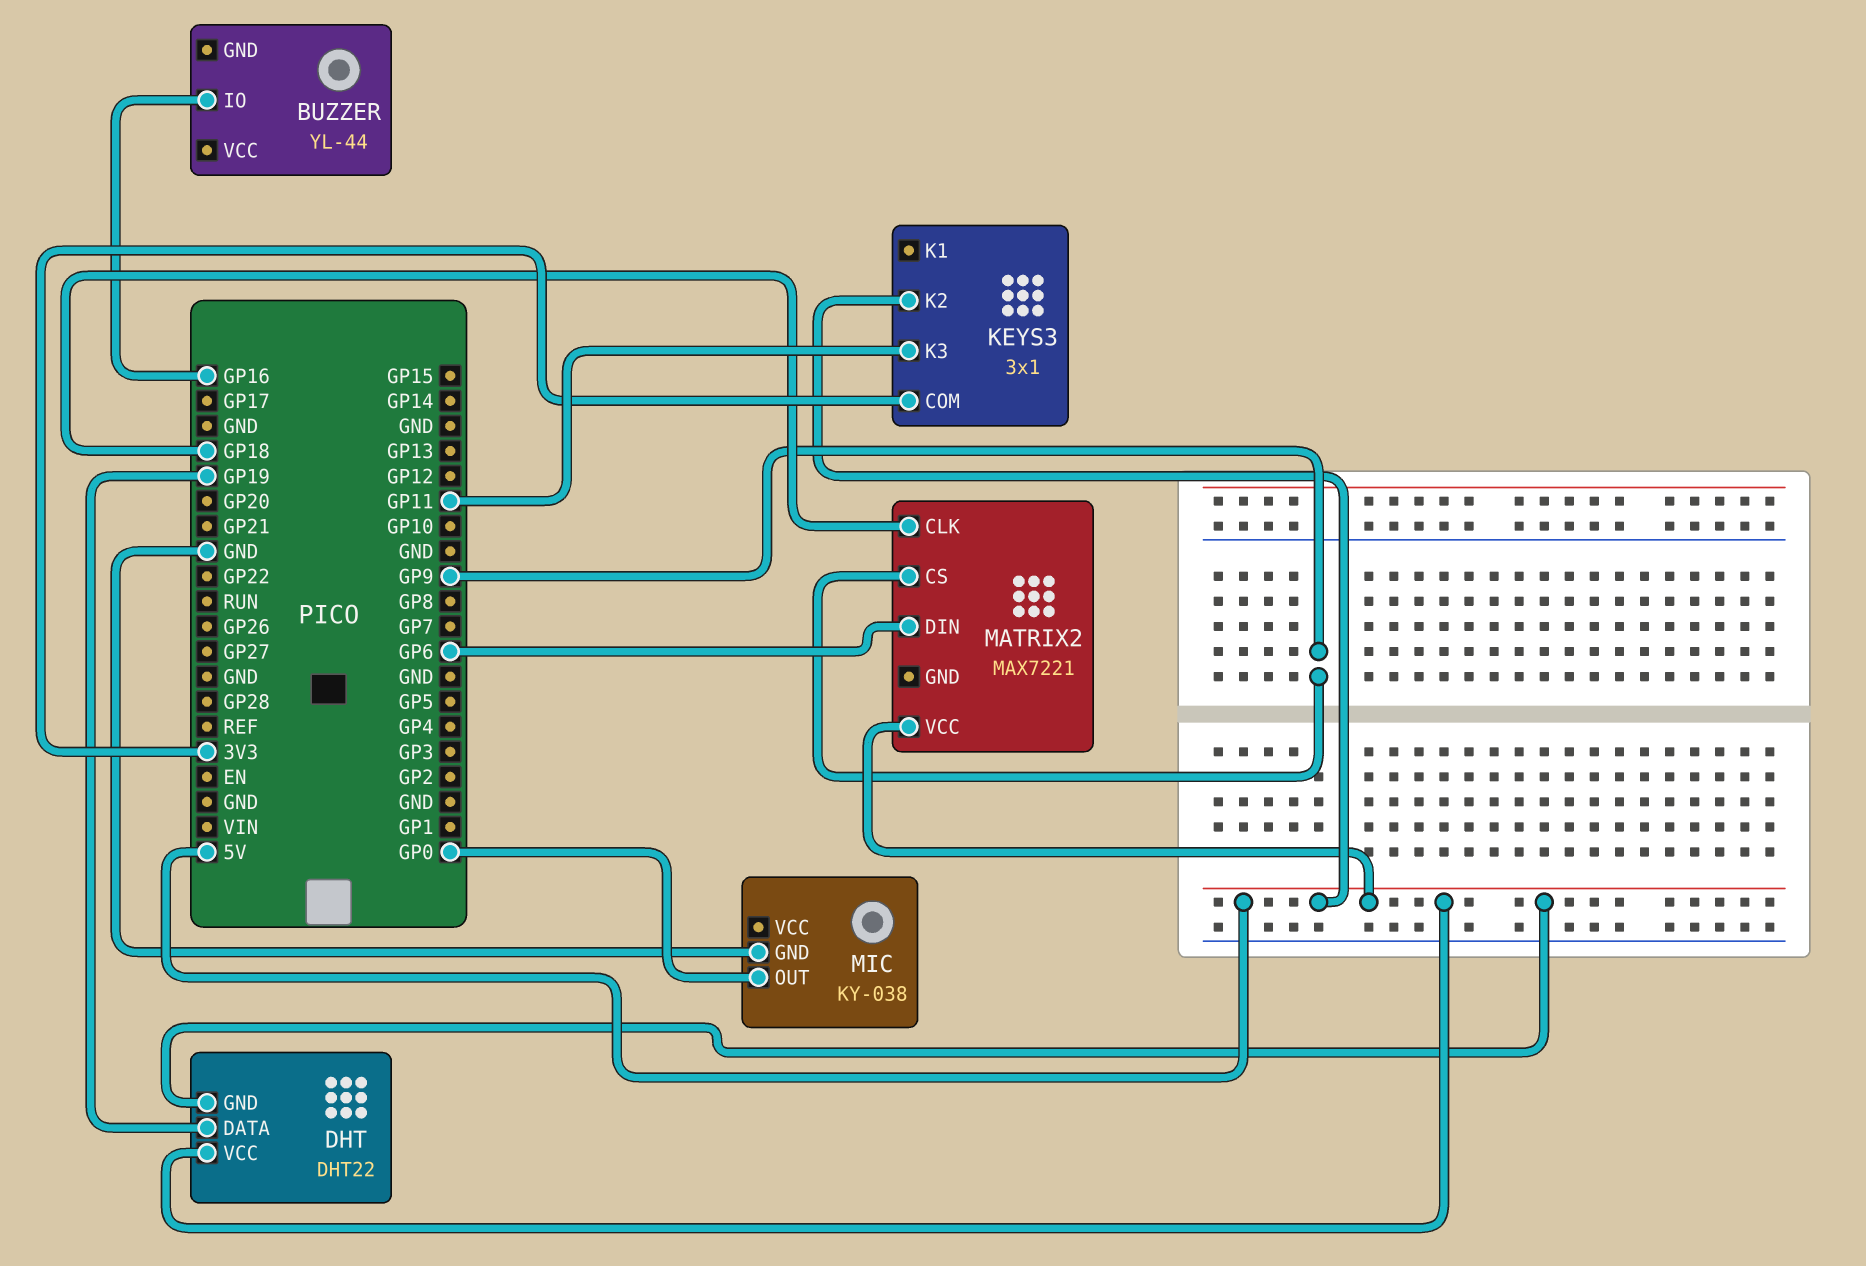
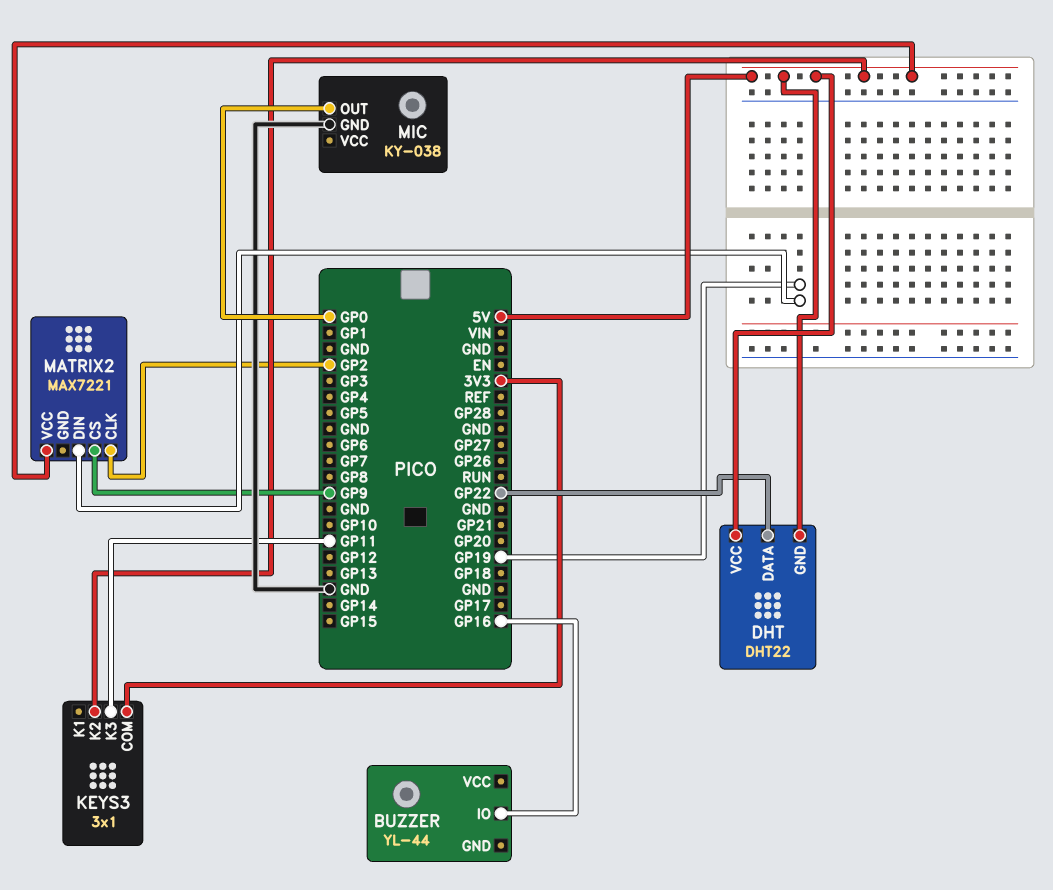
DHT pin DATA: GP19 -> GP22
MATRIX2 pin CLK: GP18 -> GP2
MATRIX2 pin DIN: GP6 -> GP19

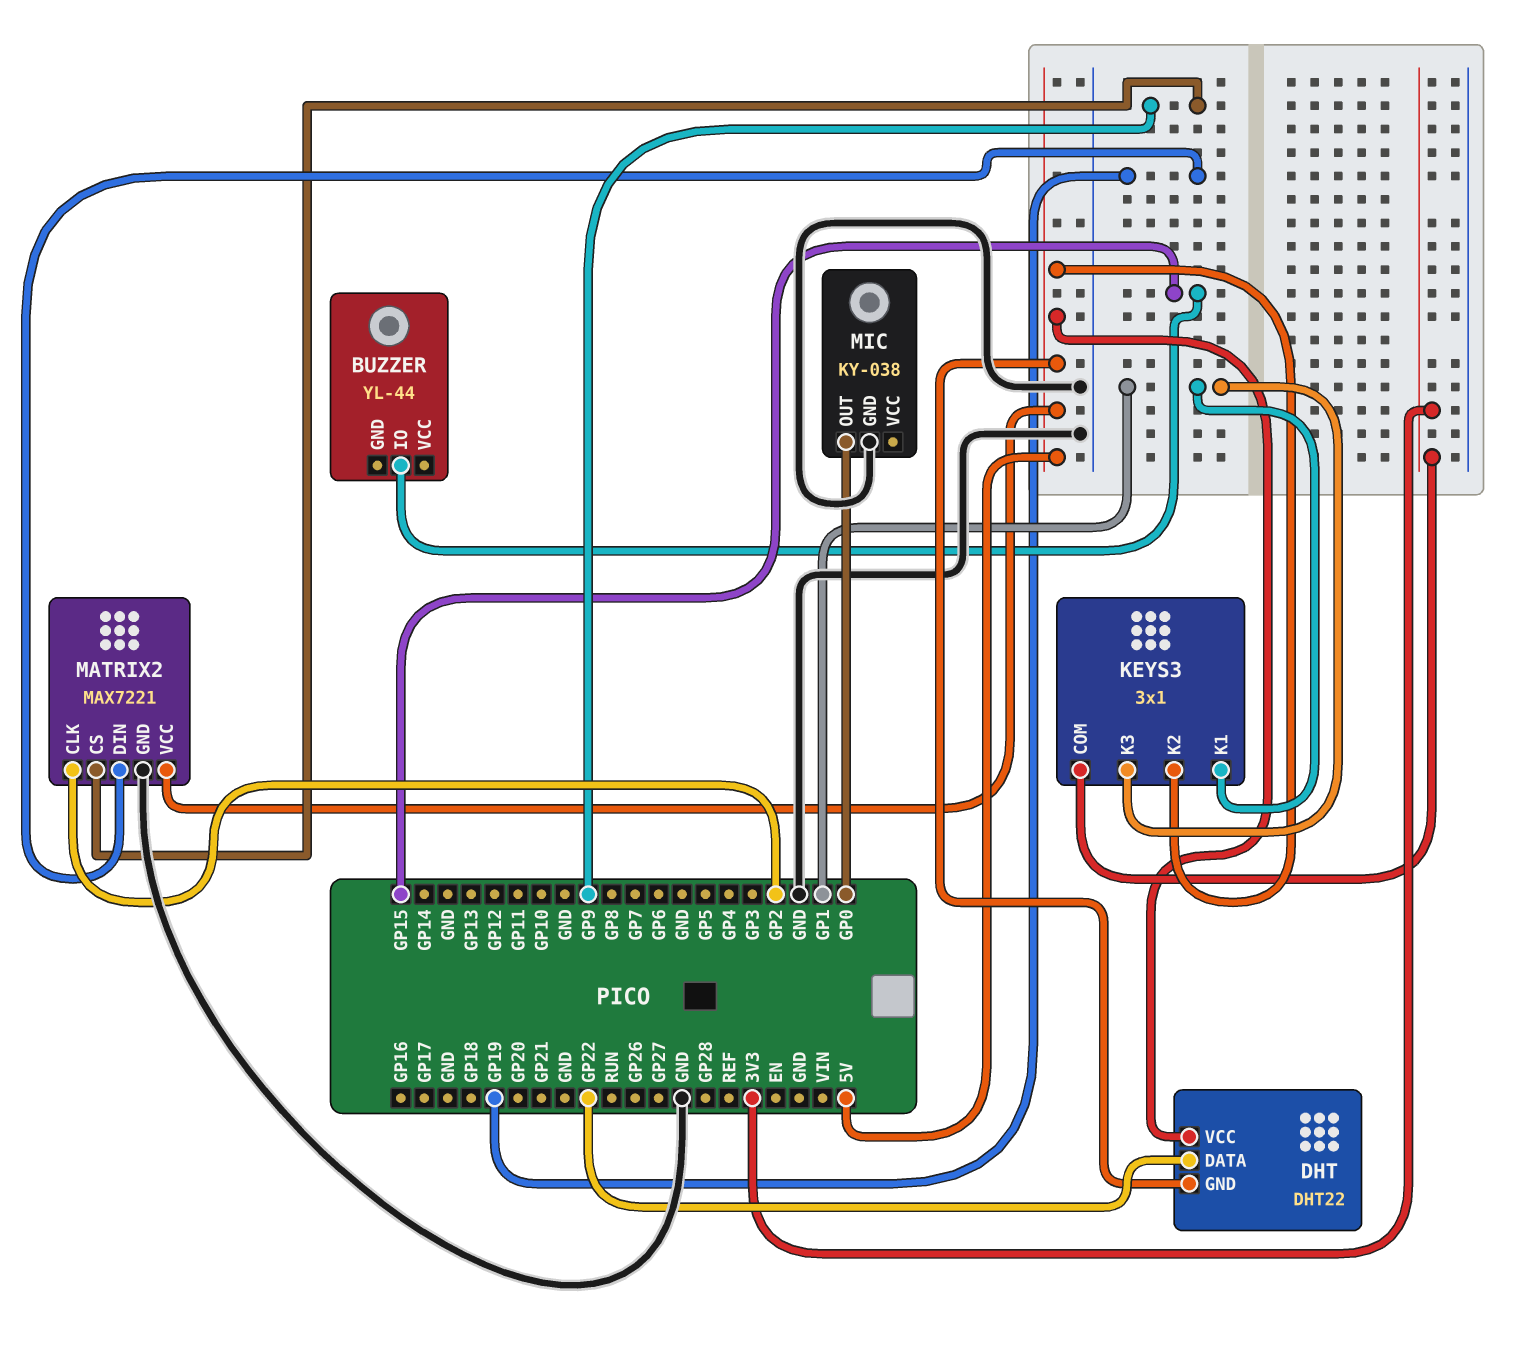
BUZZER pin IO: GP16 -> GP15
KEYS3 pin K1: none -> GP1
KEYS3 pin K3: GP11 -> GP1
MATRIX2 pin GND: none -> GND

